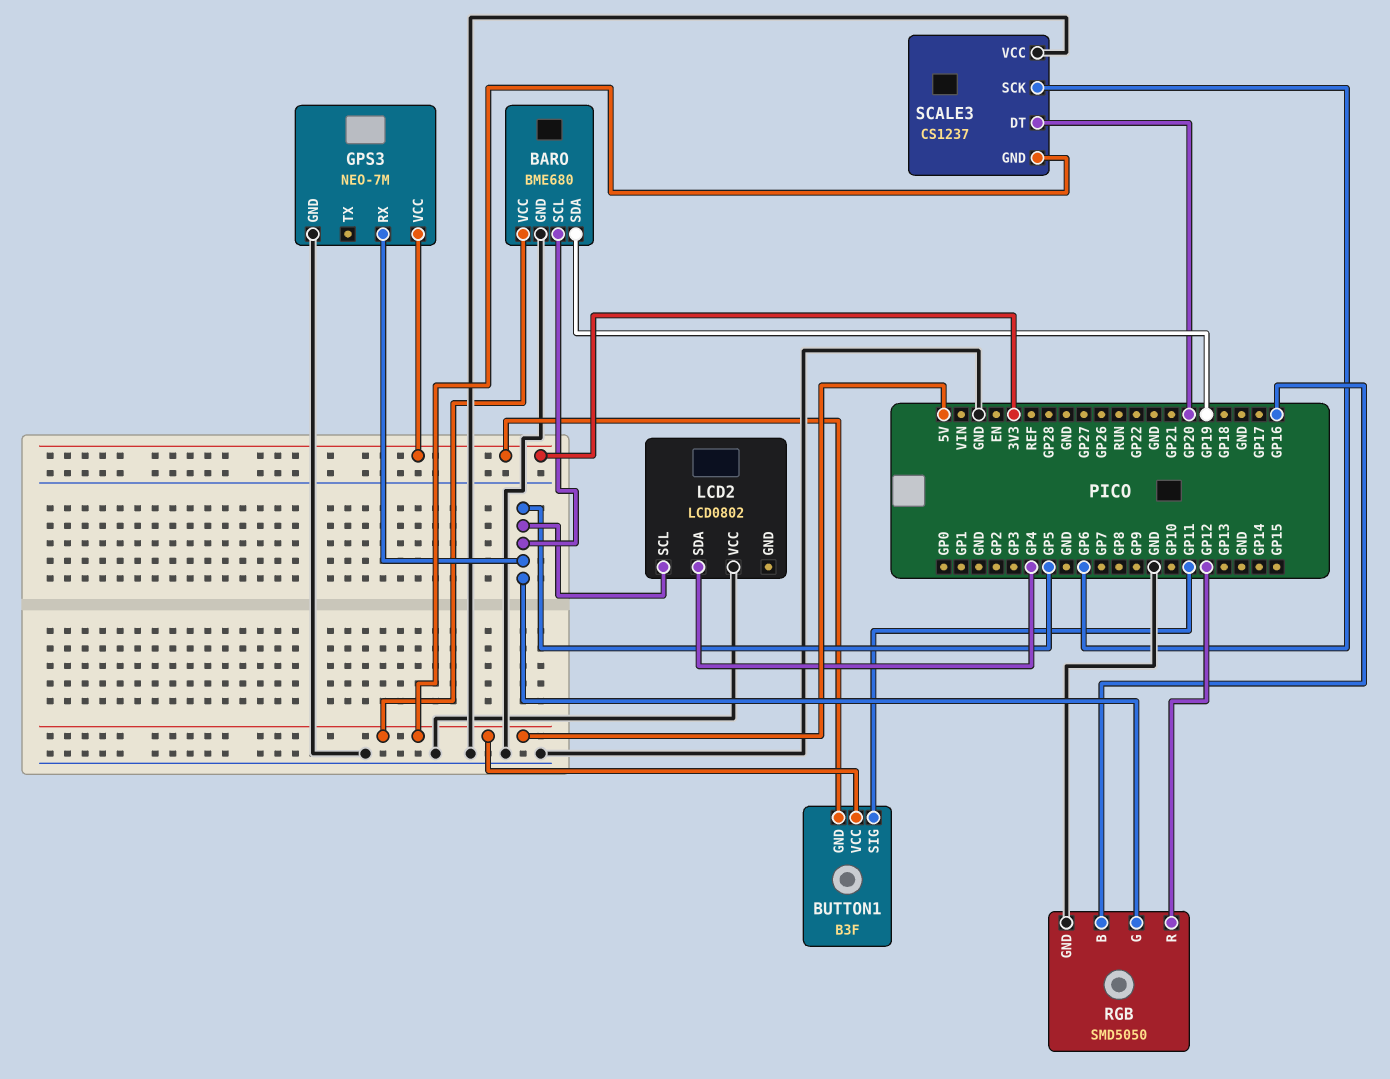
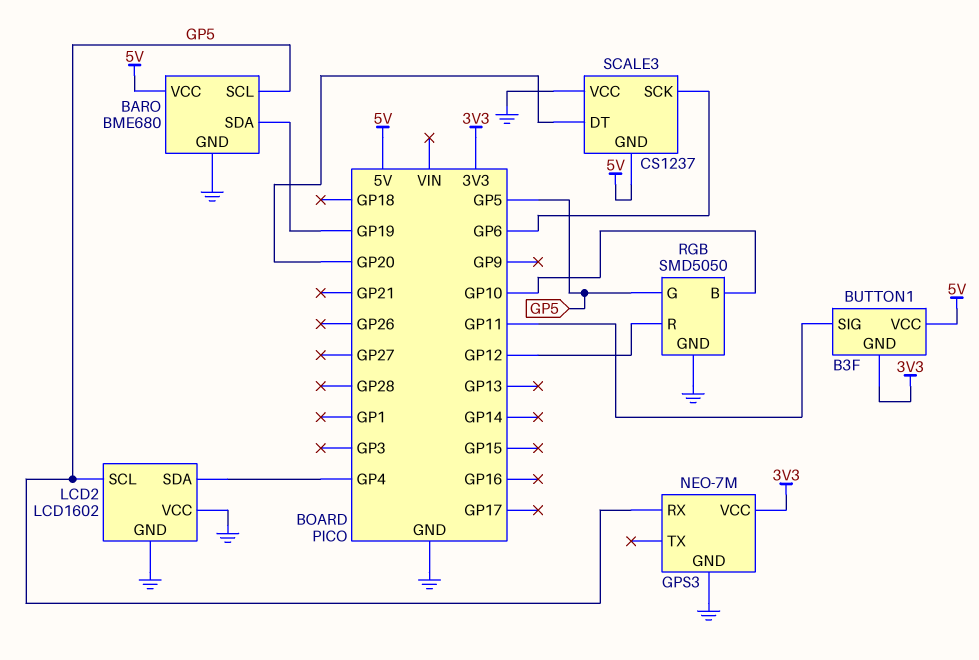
LCD2: LCD0802 -> LCD1602
LCD2 pin GND: none -> GND
RGB pin B: GP16 -> GP10

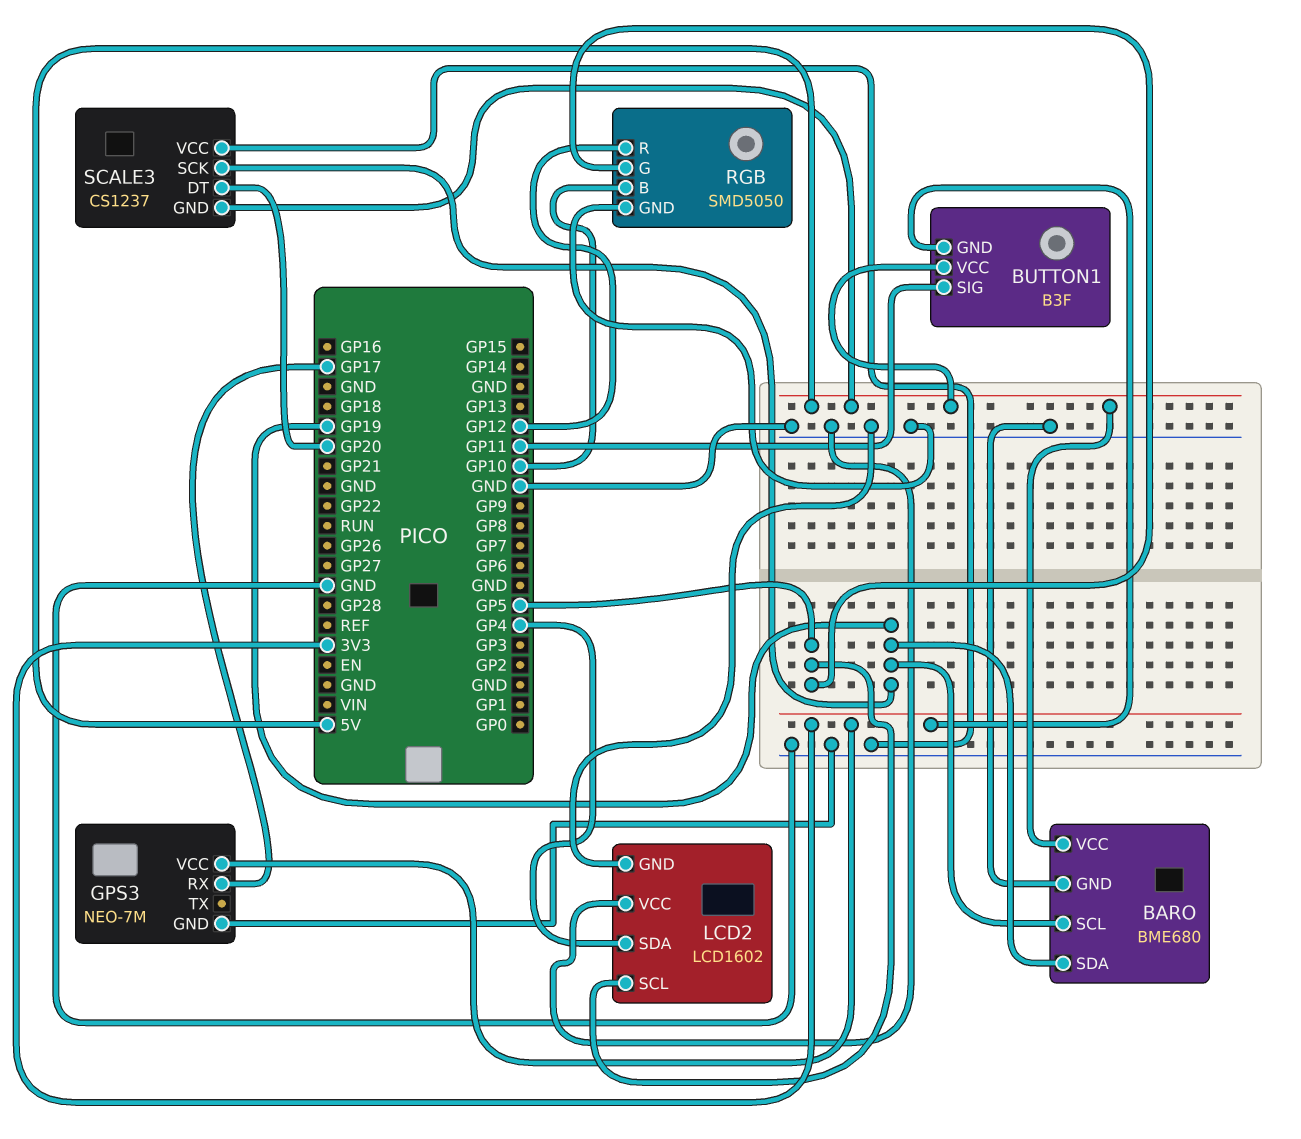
BARO pin SCL: GP5 -> GP19
GPS3 pin RX: GP5 -> GP17
SCALE3 pin SCK: GP6 -> GP19

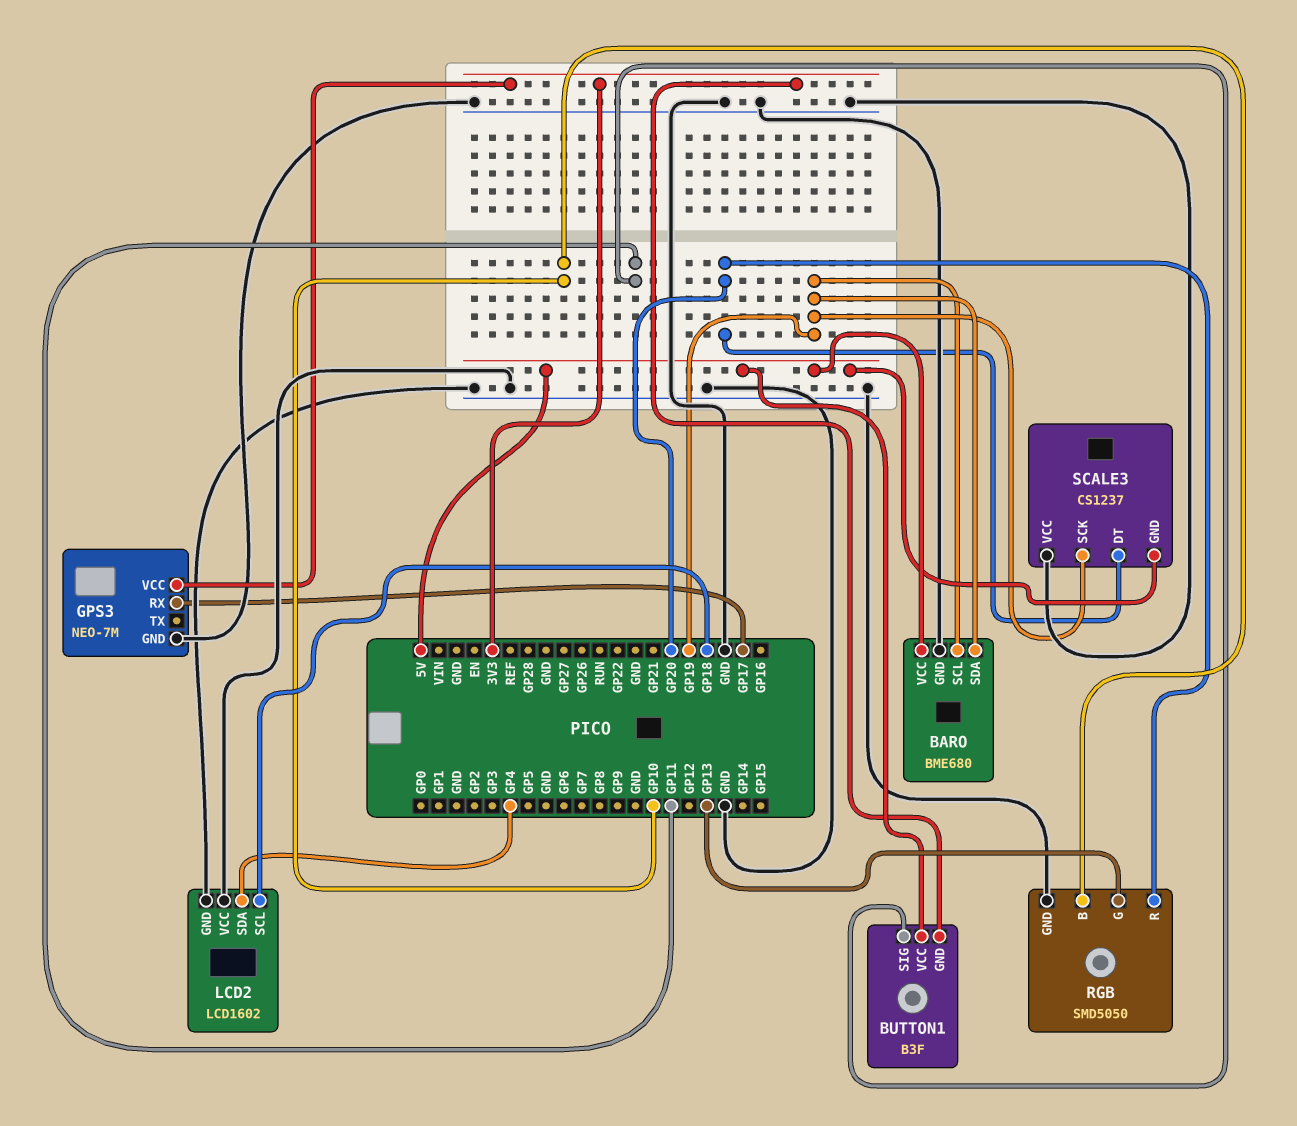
LCD2 pin SCL: GP5 -> GP18
RGB pin G: GP5 -> GP13
RGB pin R: GP12 -> GP20

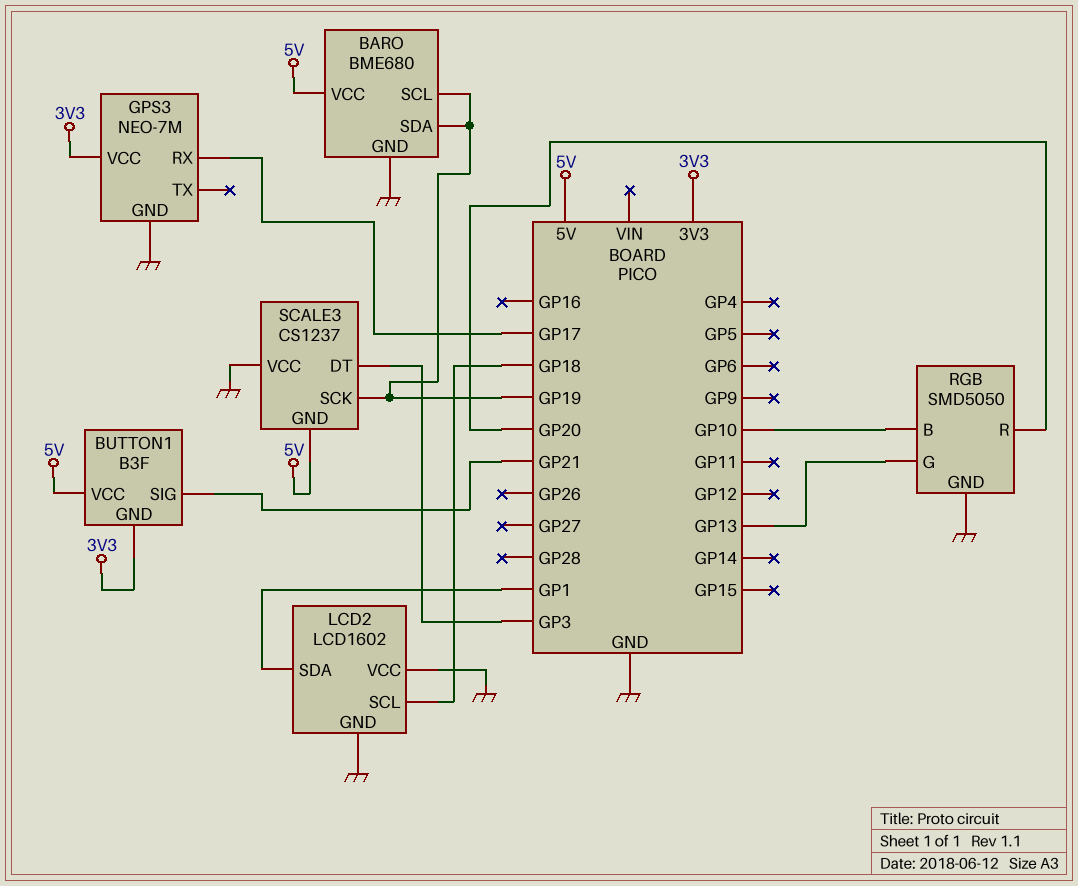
BUTTON1 pin SIG: GP11 -> GP21
LCD2 pin SDA: GP4 -> GP1
SCALE3 pin DT: GP20 -> GP3

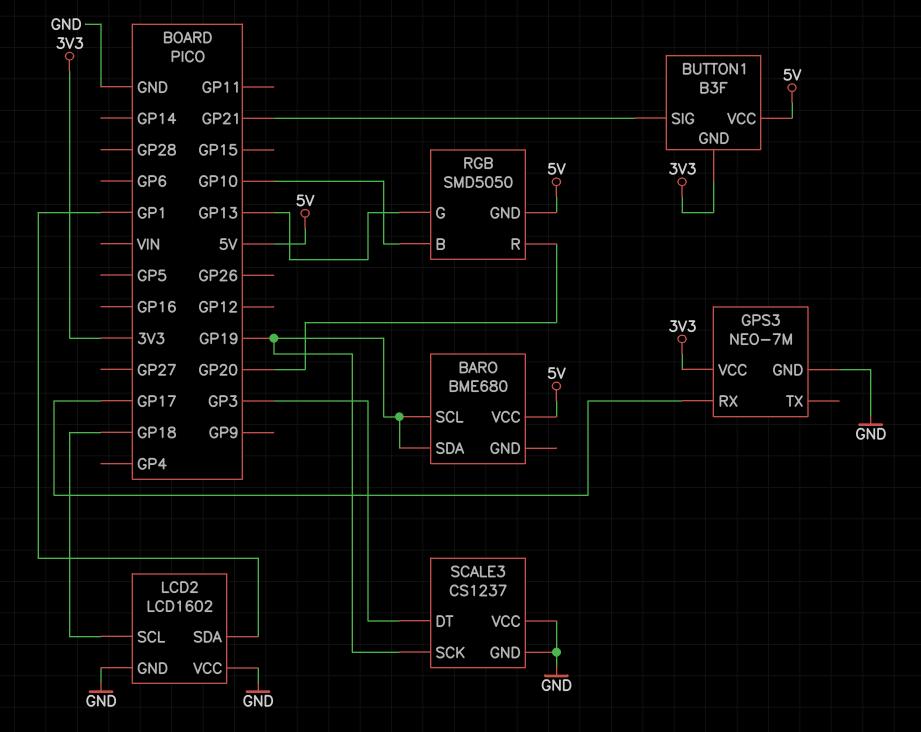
BARO pin GND: GND -> none
RGB pin GND: GND -> 5V
SCALE3 pin GND: 5V -> GND

